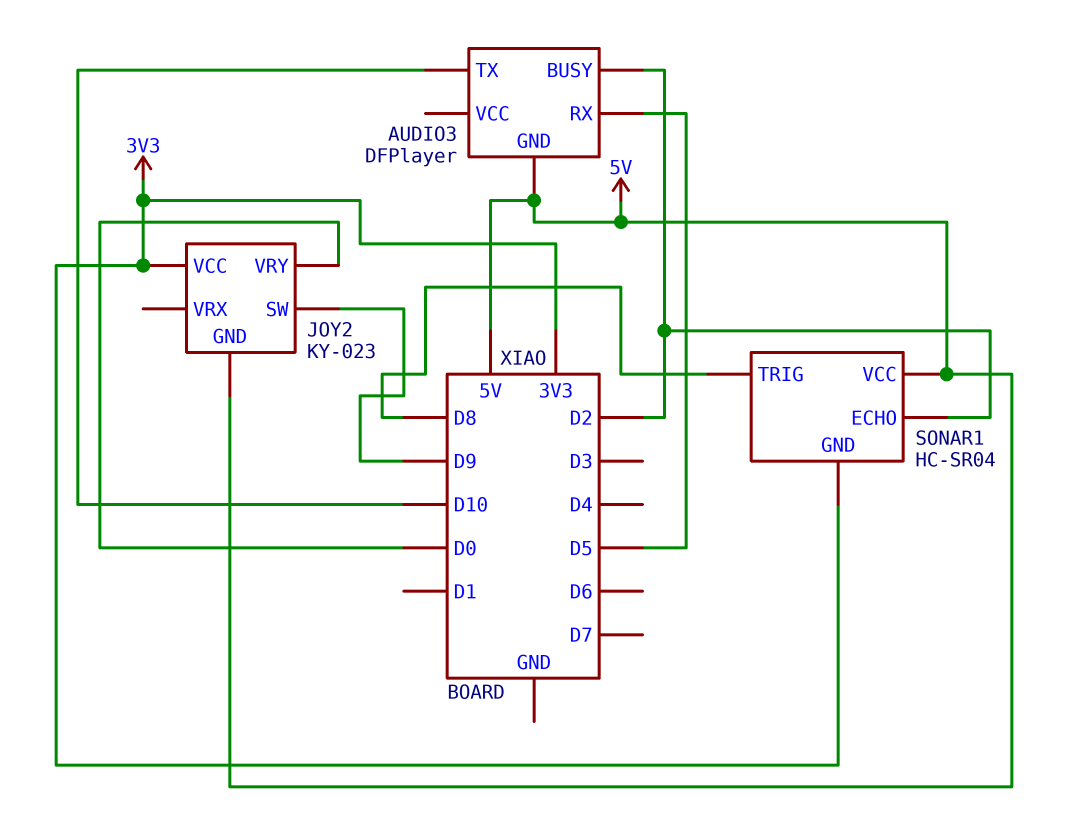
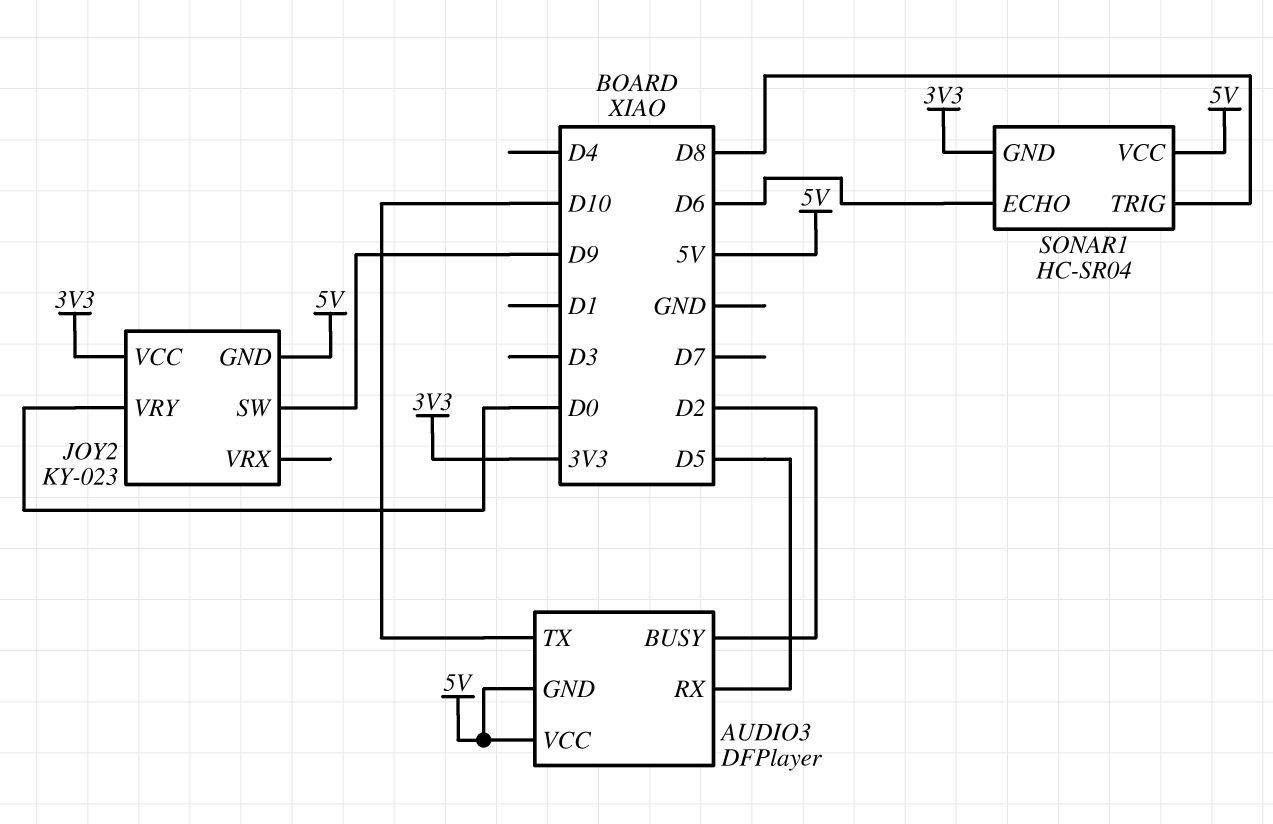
AUDIO3 pin VCC: none -> 5V
SONAR1 pin ECHO: D2 -> D6

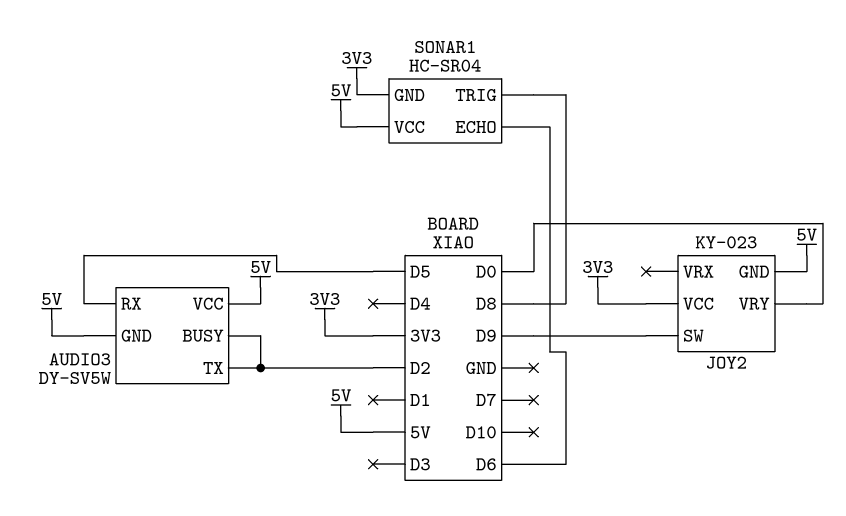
AUDIO3: DFPlayer -> DY-SV5W
AUDIO3 pin TX: D10 -> D2

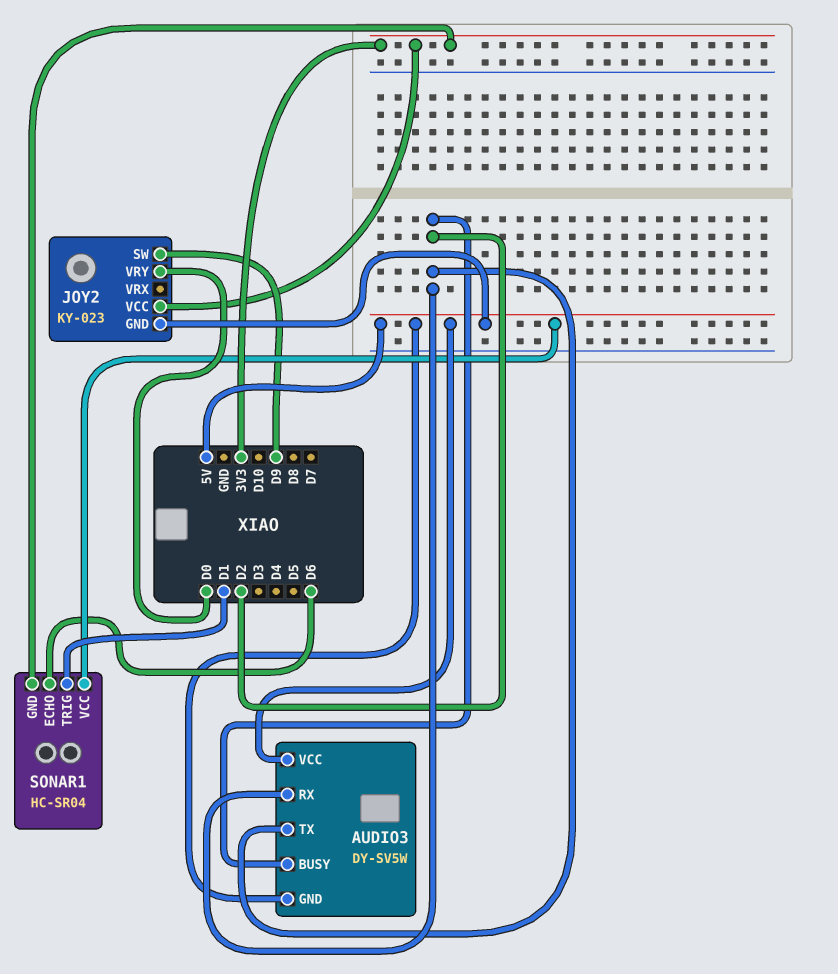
AUDIO3 pin RX: D5 -> D2
SONAR1 pin TRIG: D8 -> D1

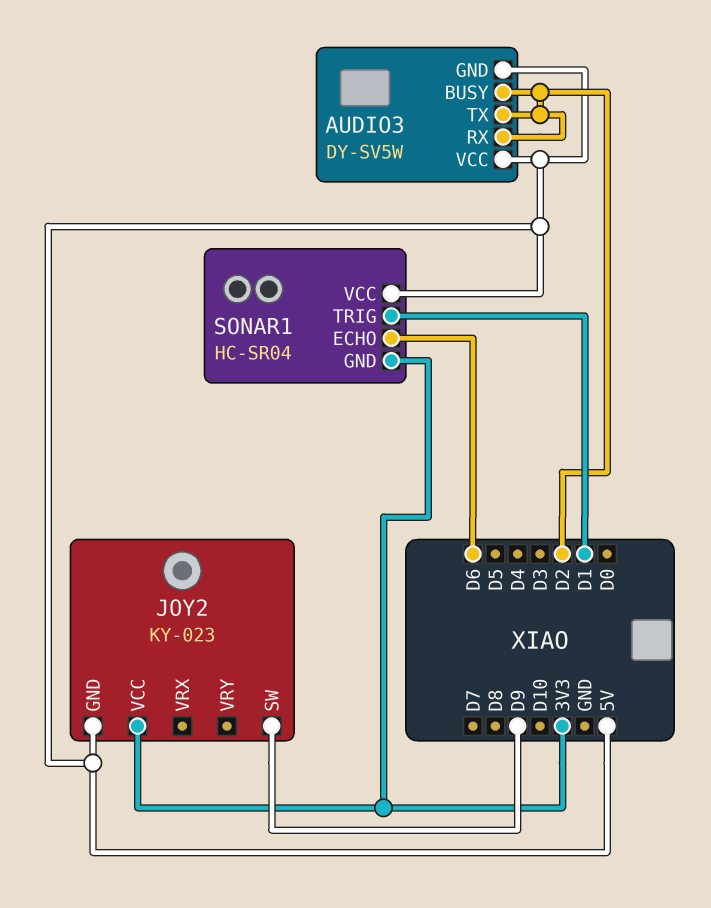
JOY2 pin VRY: D0 -> none

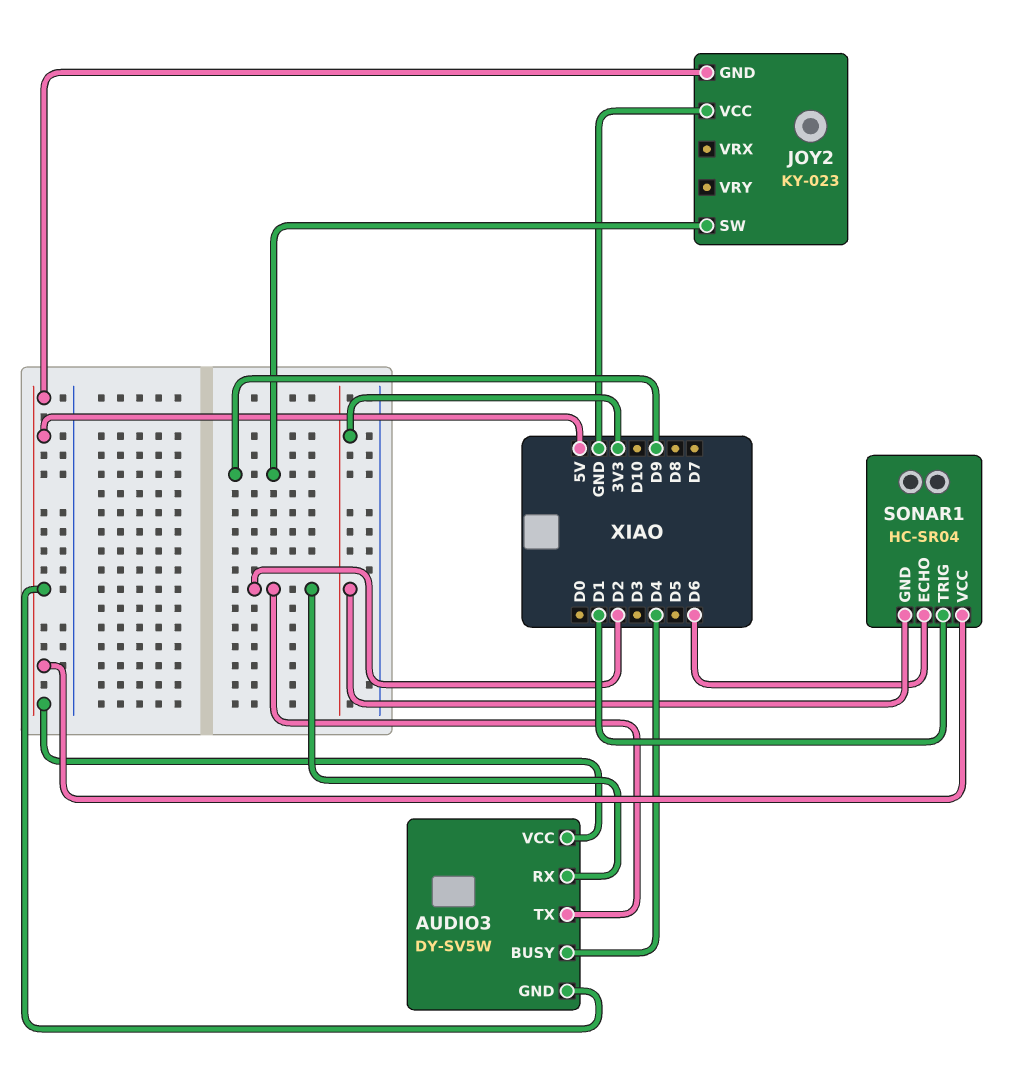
AUDIO3 pin BUSY: D2 -> D4
JOY2 pin VCC: 3V3 -> GND

